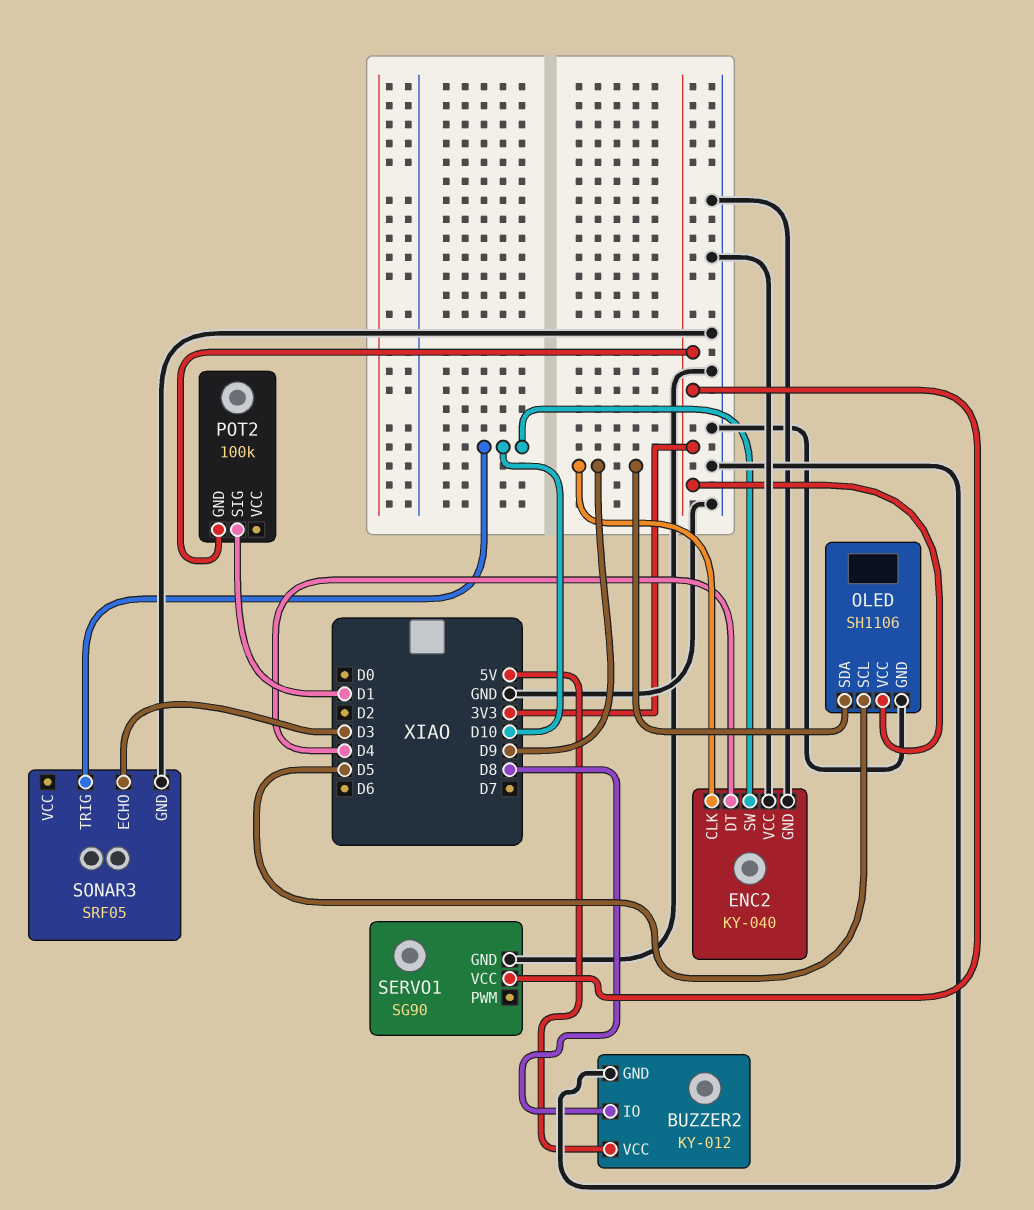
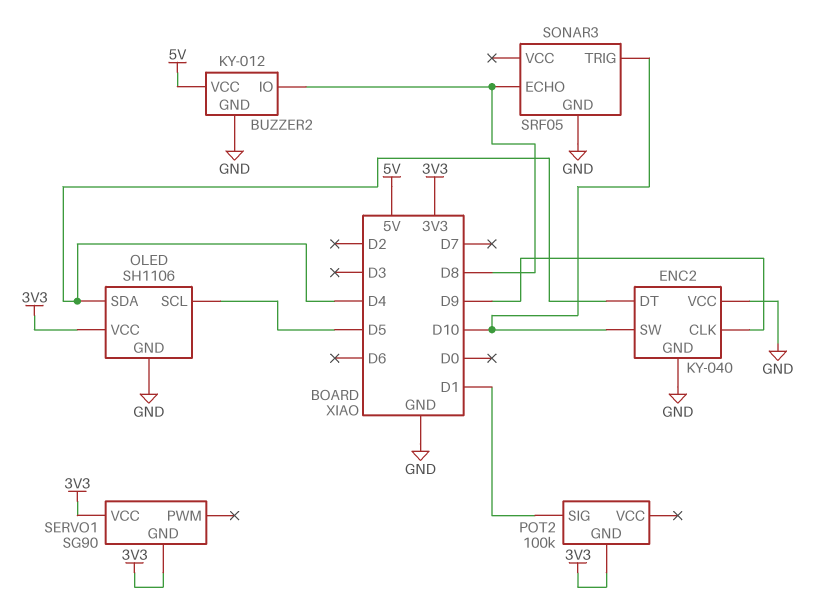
OLED pin SDA: D9 -> D4
SERVO1 pin GND: GND -> 3V3
SONAR3 pin ECHO: D3 -> D8

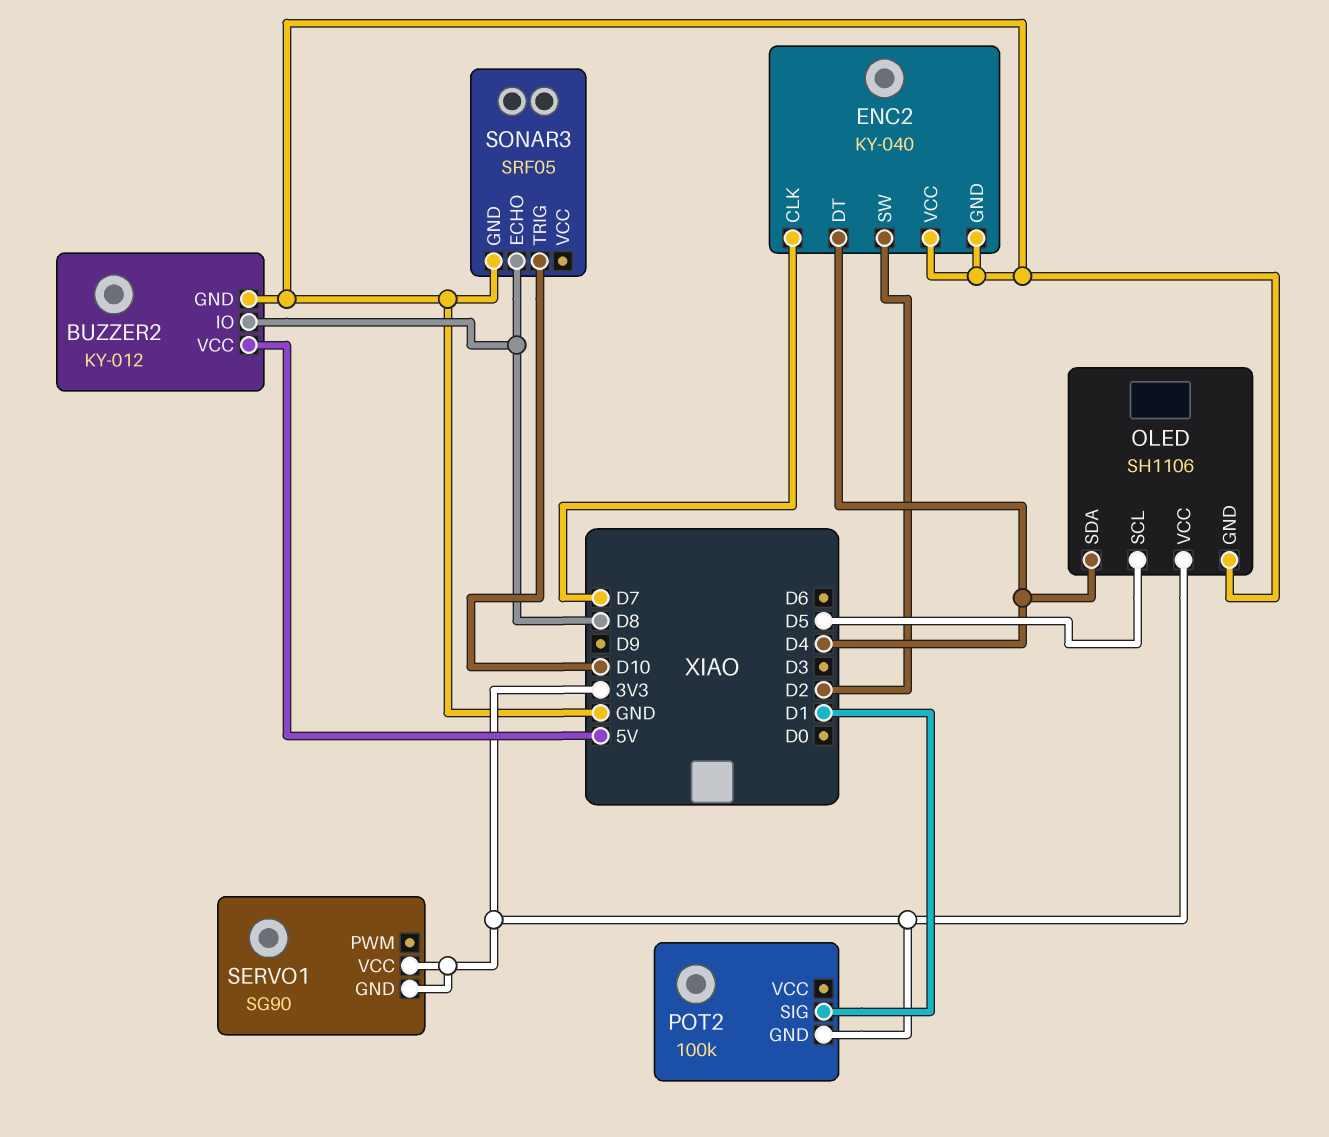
ENC2 pin CLK: D9 -> D7
ENC2 pin SW: D10 -> D2

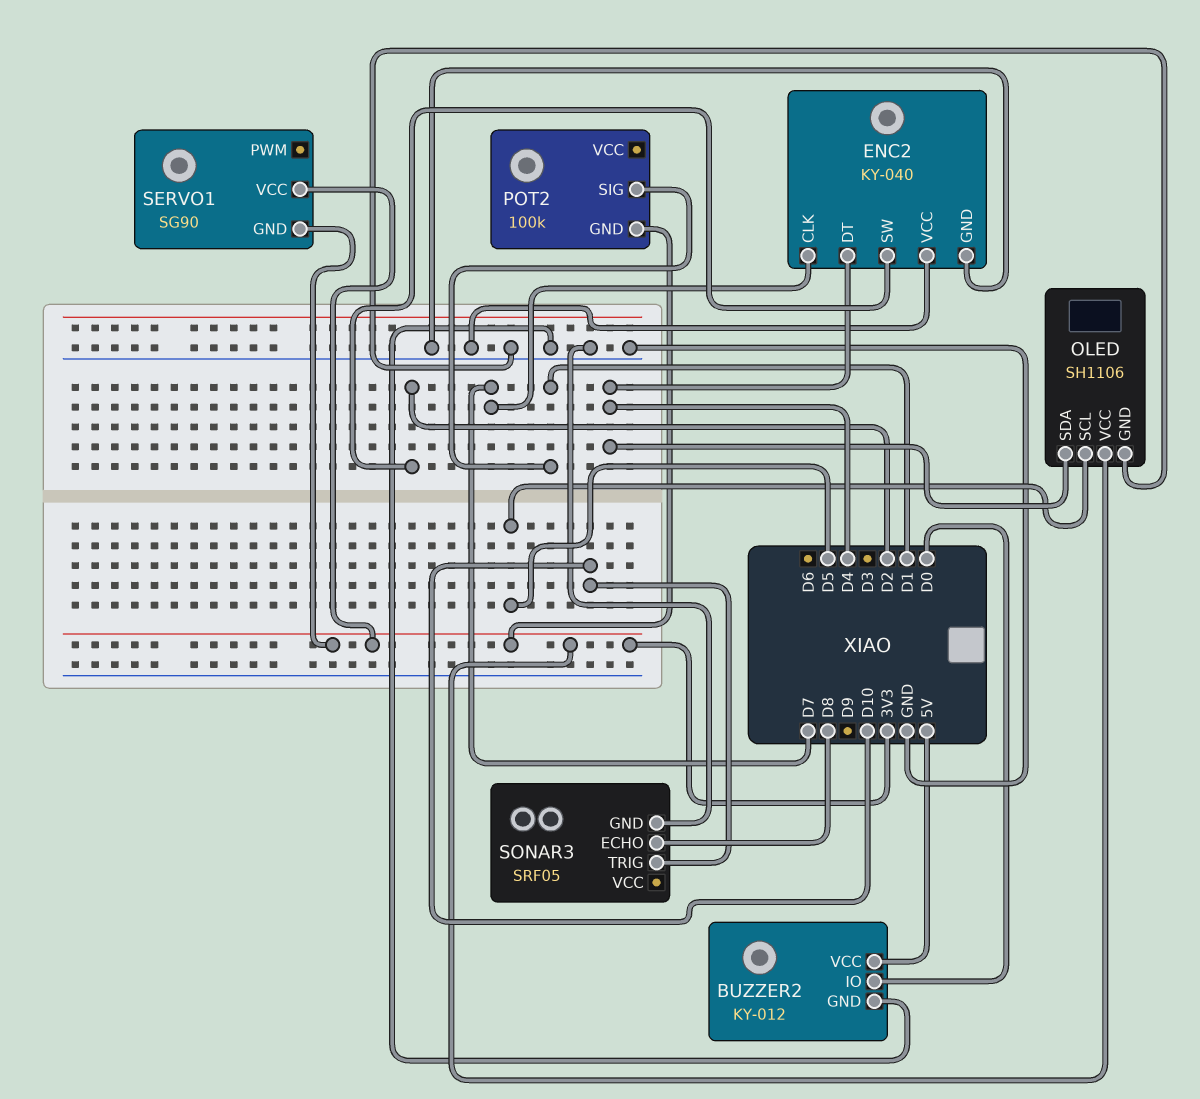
BUZZER2 pin IO: D8 -> D0

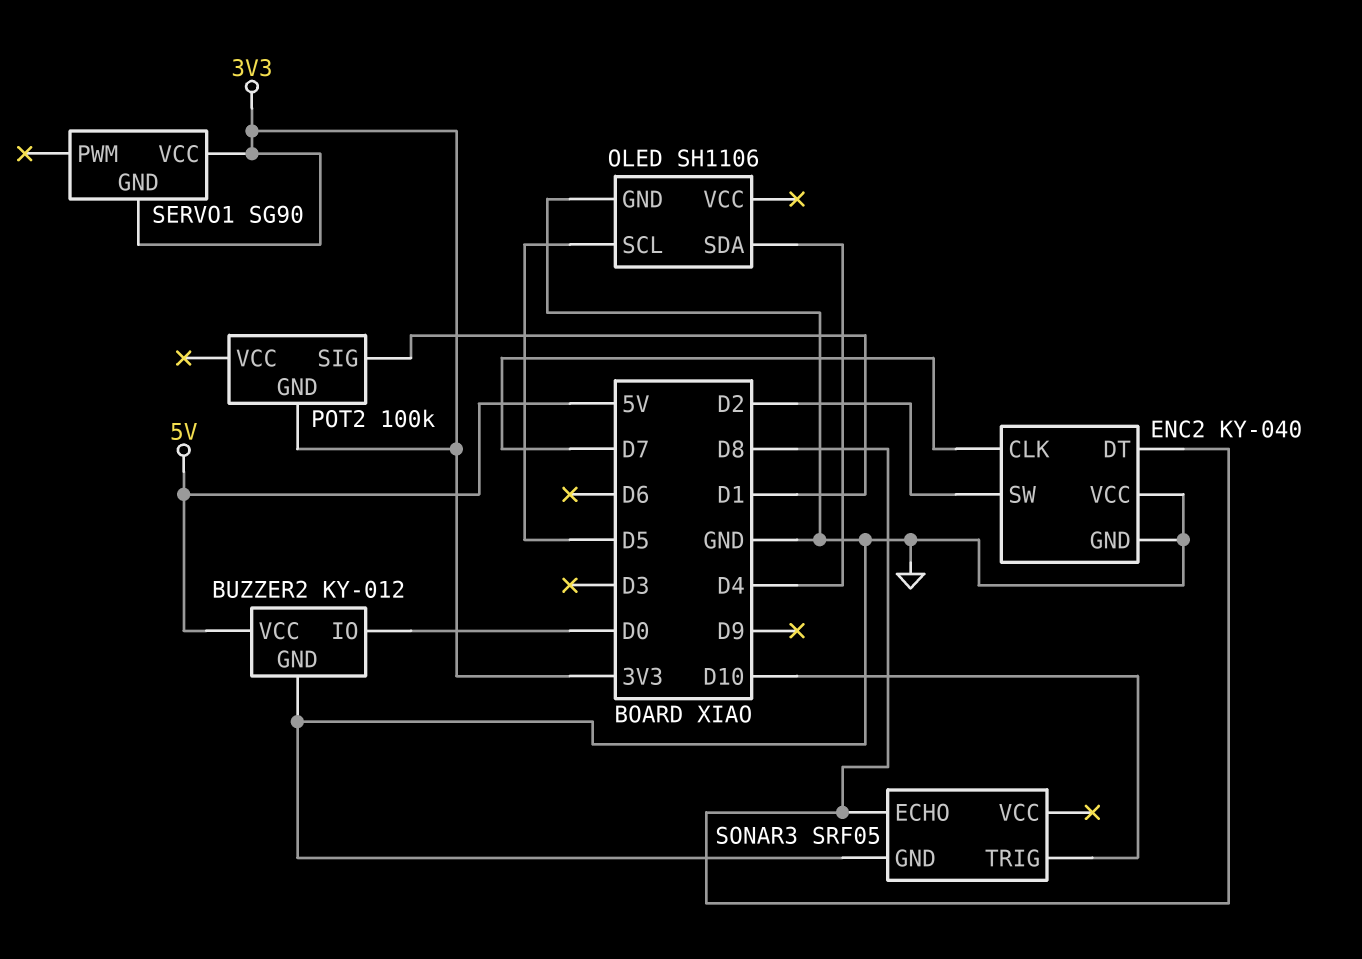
ENC2 pin DT: D4 -> D8
OLED pin VCC: 3V3 -> none

